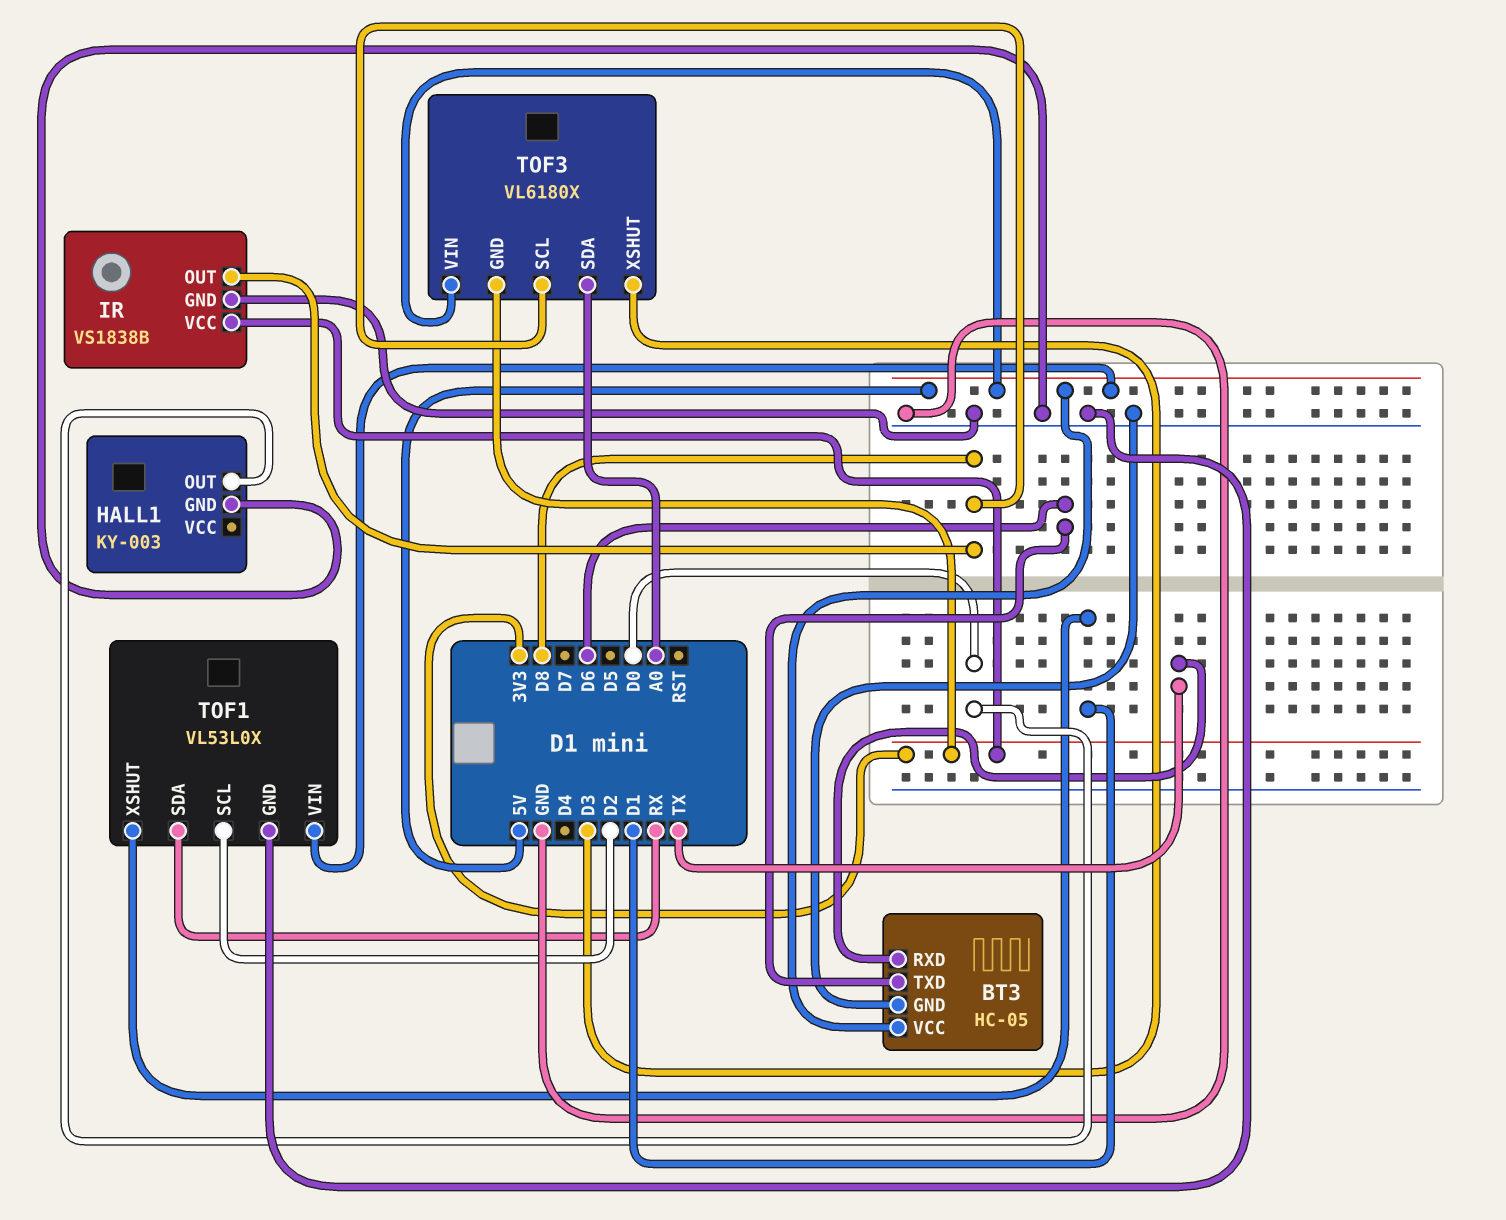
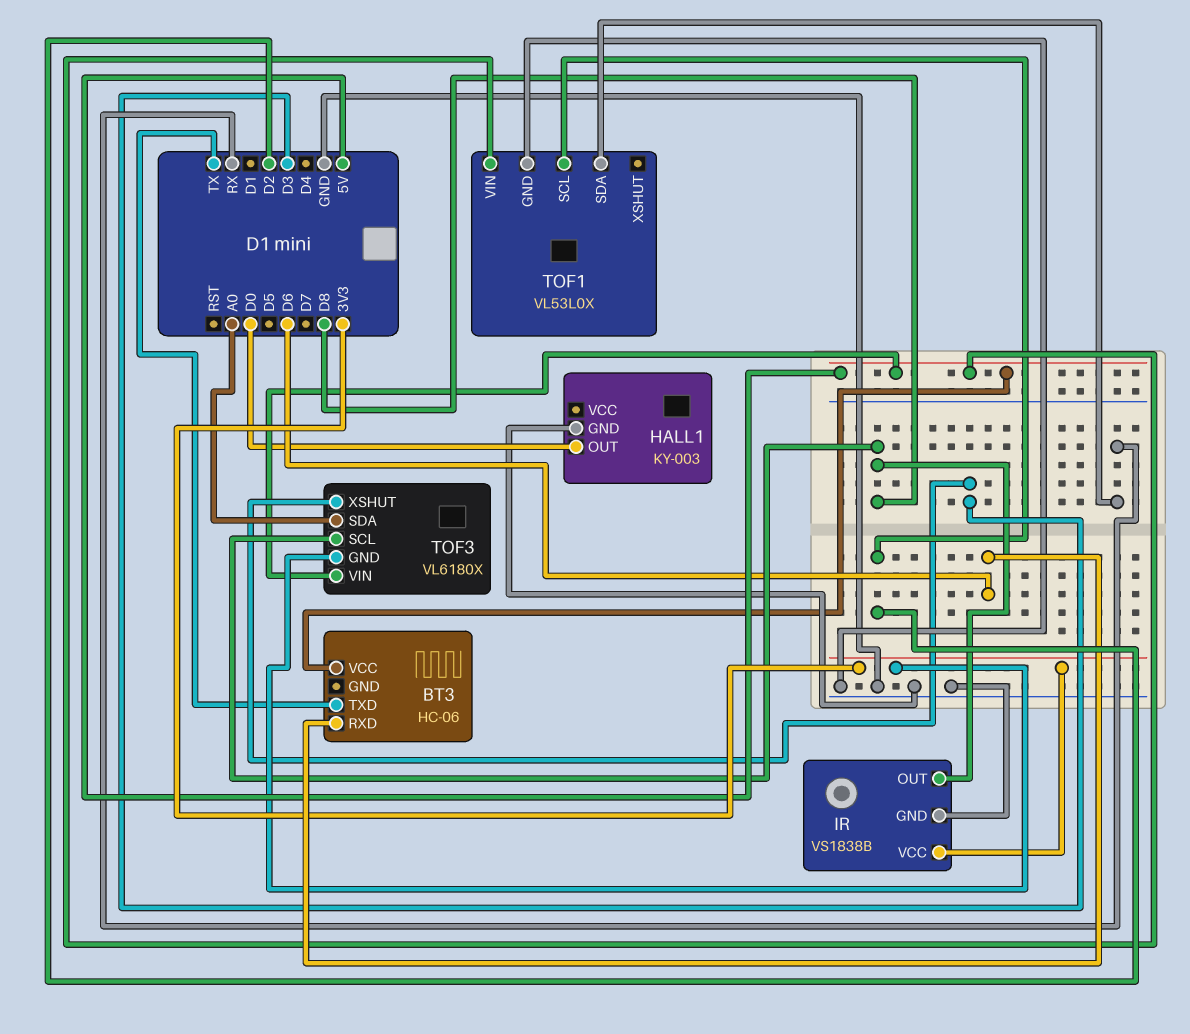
BT3: HC-05 -> HC-06
BT3 pin GND: GND -> none
BT3 pin RXD: TX -> D6
BT3 pin TXD: D6 -> TX
TOF1 pin XSHUT: D1 -> none

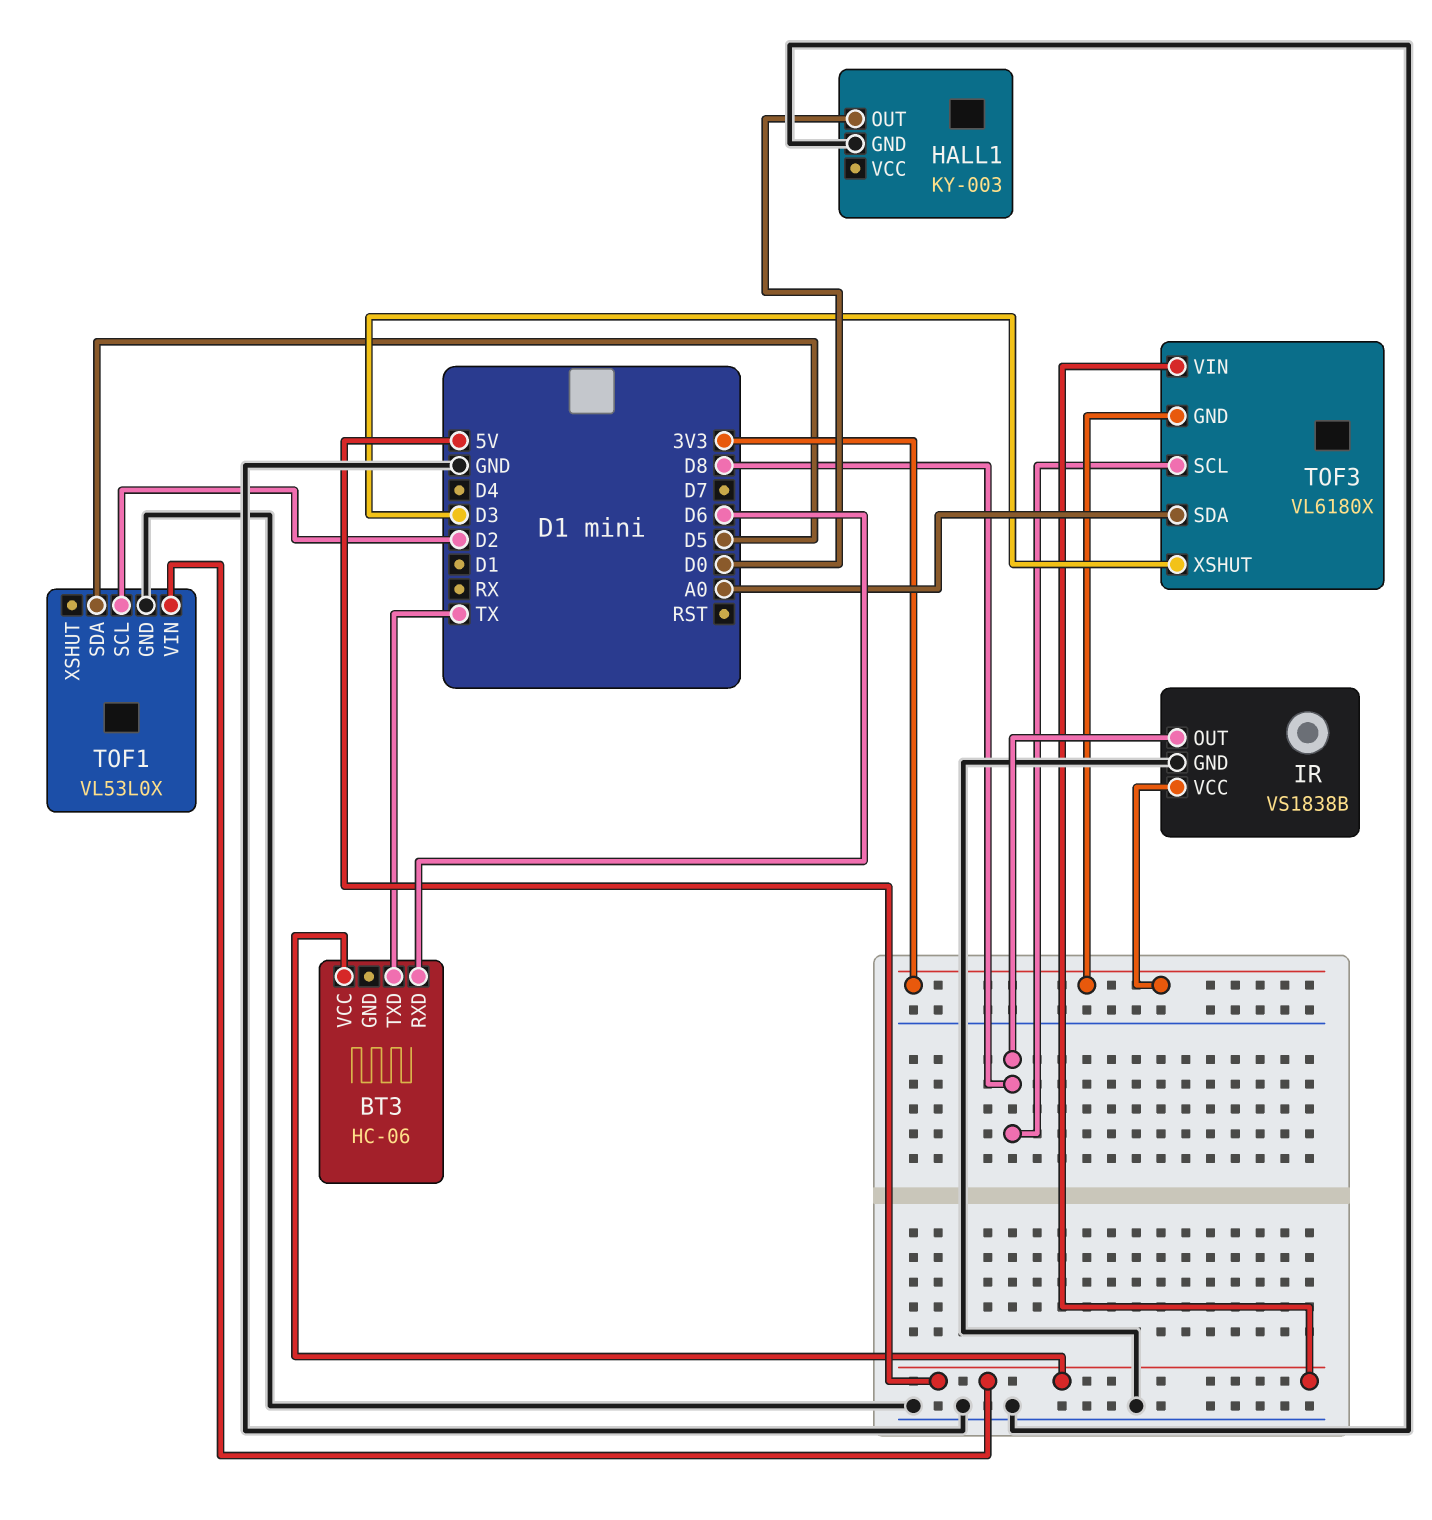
TOF1 pin SDA: RX -> D5

